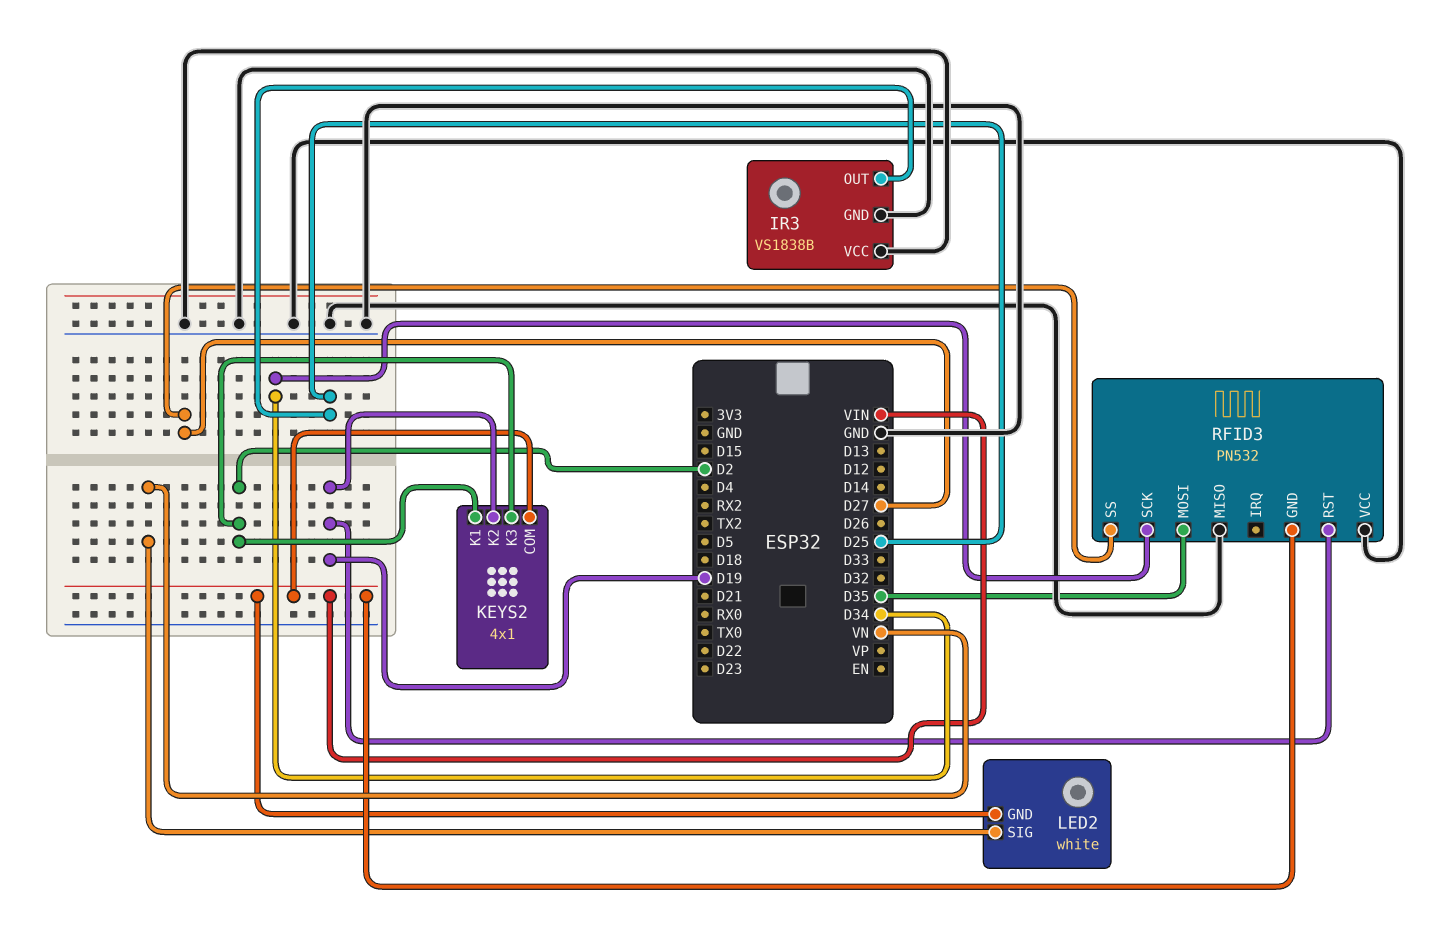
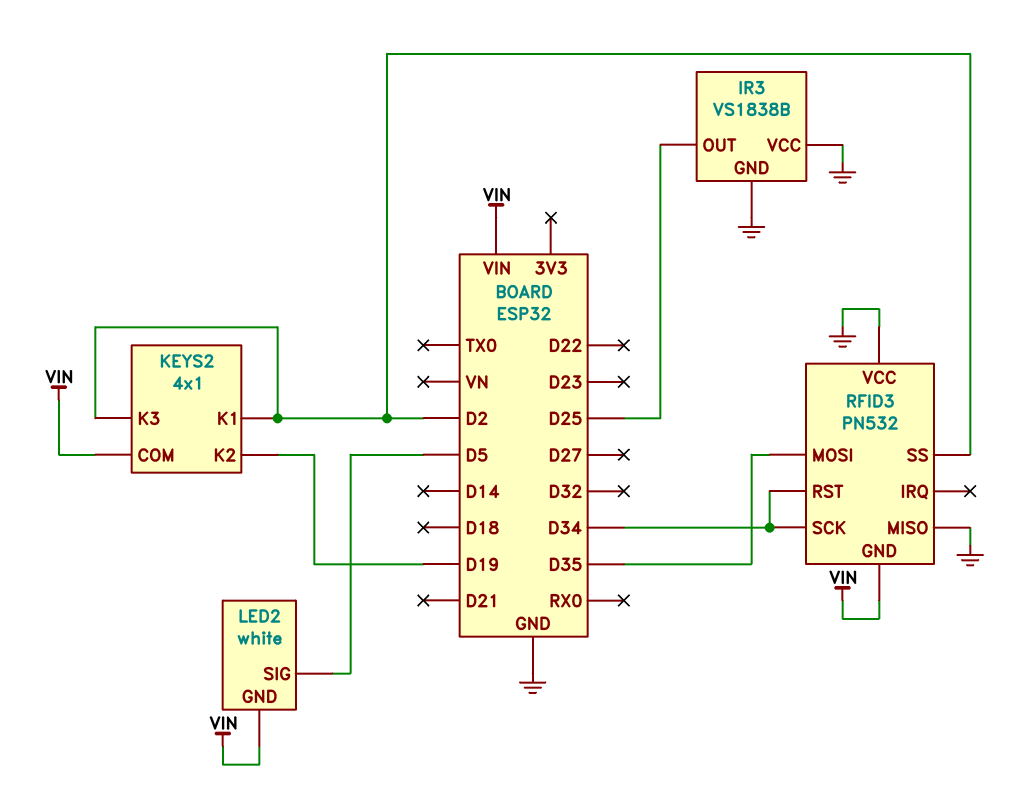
LED2 pin SIG: VN -> D5
RFID3 pin RST: D19 -> D34
RFID3 pin SS: D27 -> D2

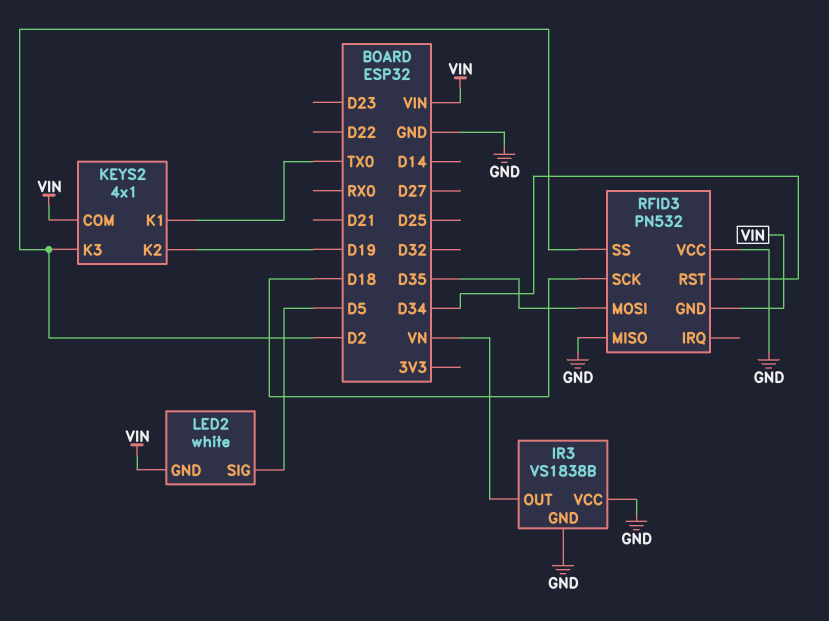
IR3 pin OUT: D25 -> VN
KEYS2 pin K1: D2 -> TX0
RFID3 pin SCK: D34 -> D18

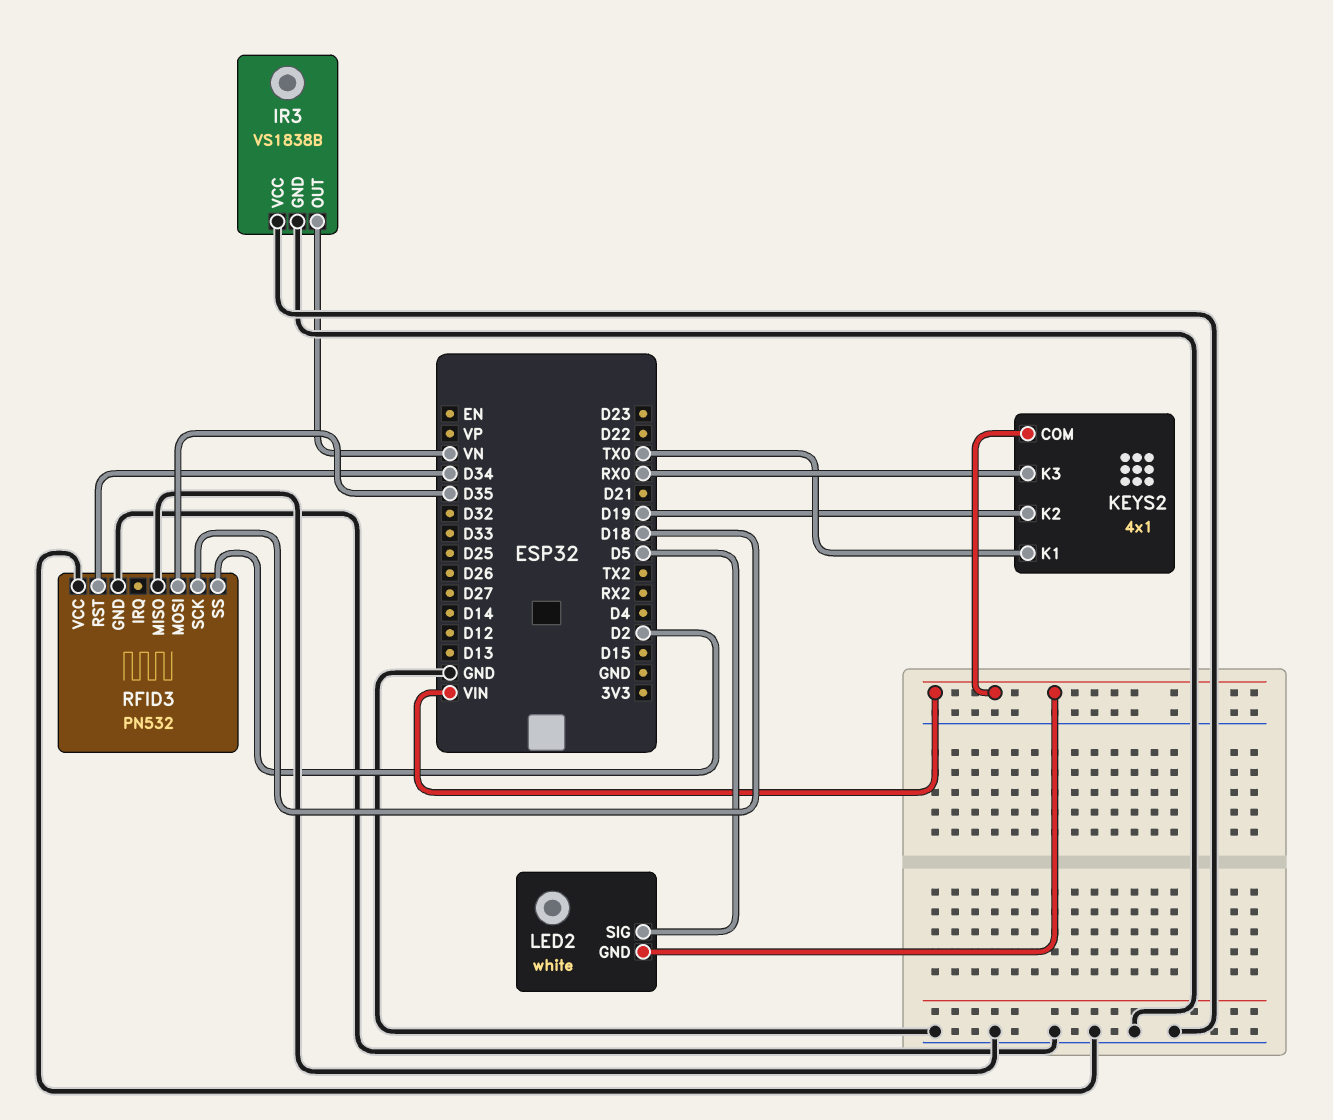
KEYS2 pin K3: D2 -> RX0
RFID3 pin GND: VIN -> GND

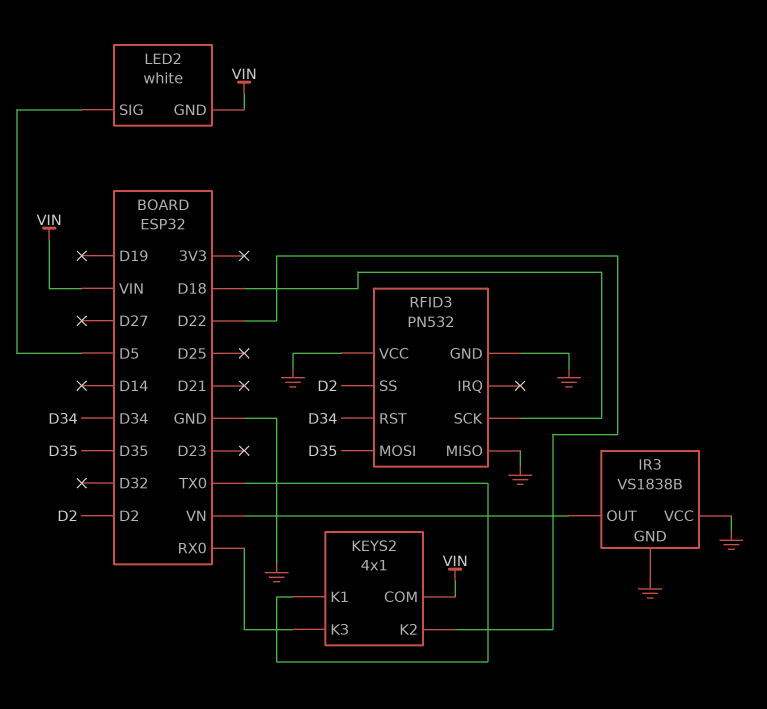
KEYS2 pin K2: D19 -> D22

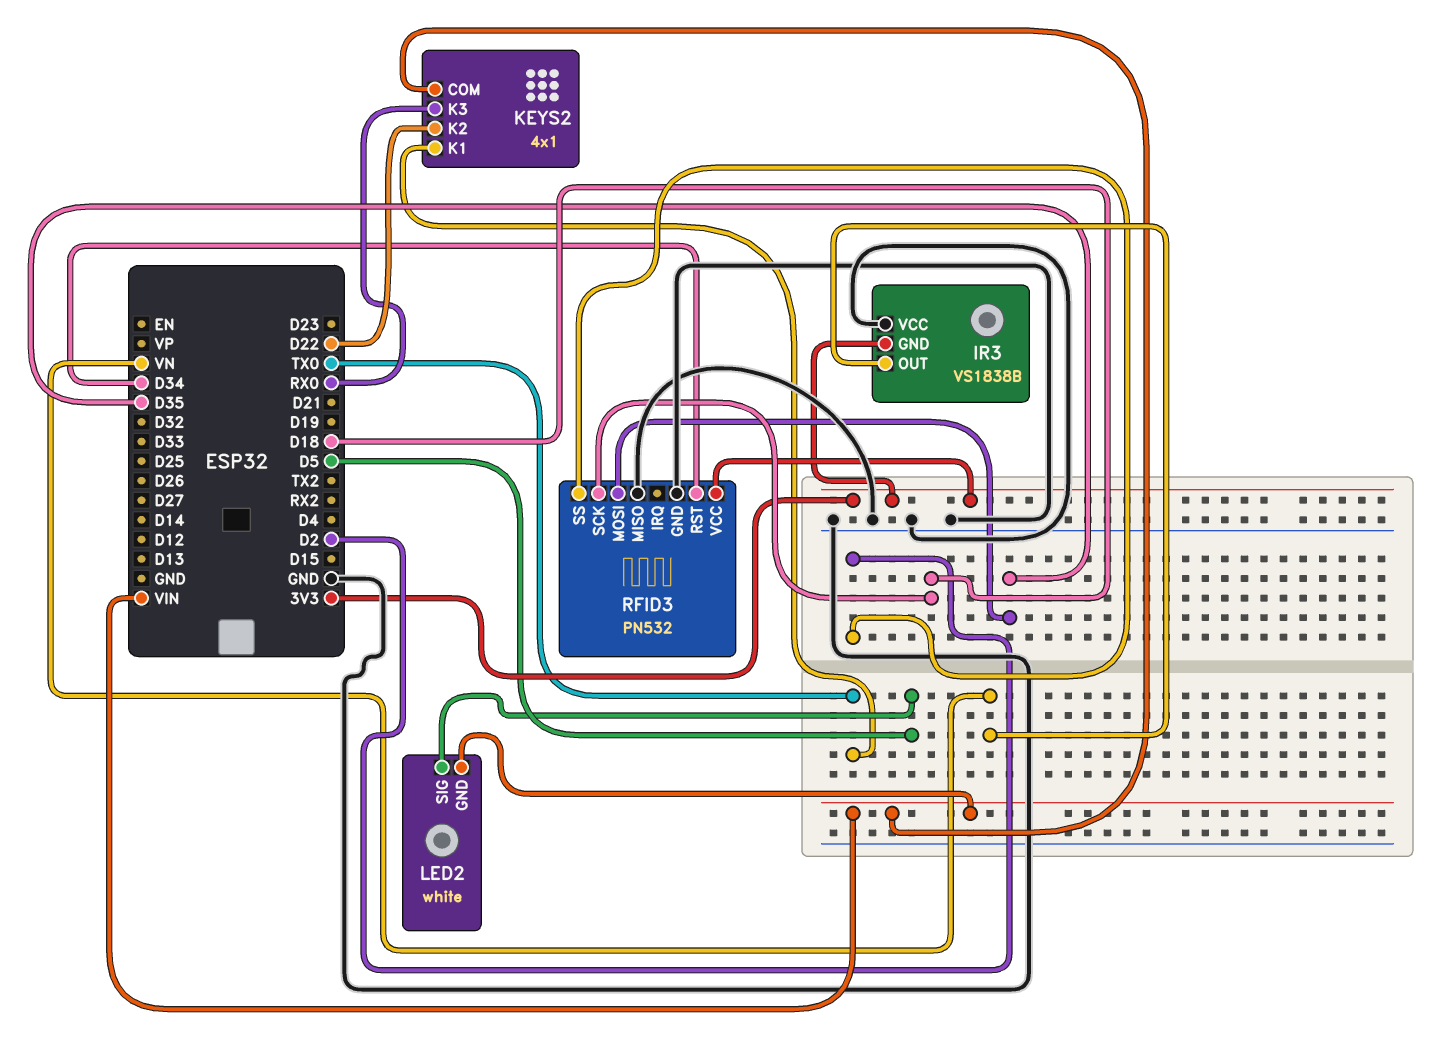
IR3 pin GND: GND -> 3V3
RFID3 pin VCC: GND -> 3V3

